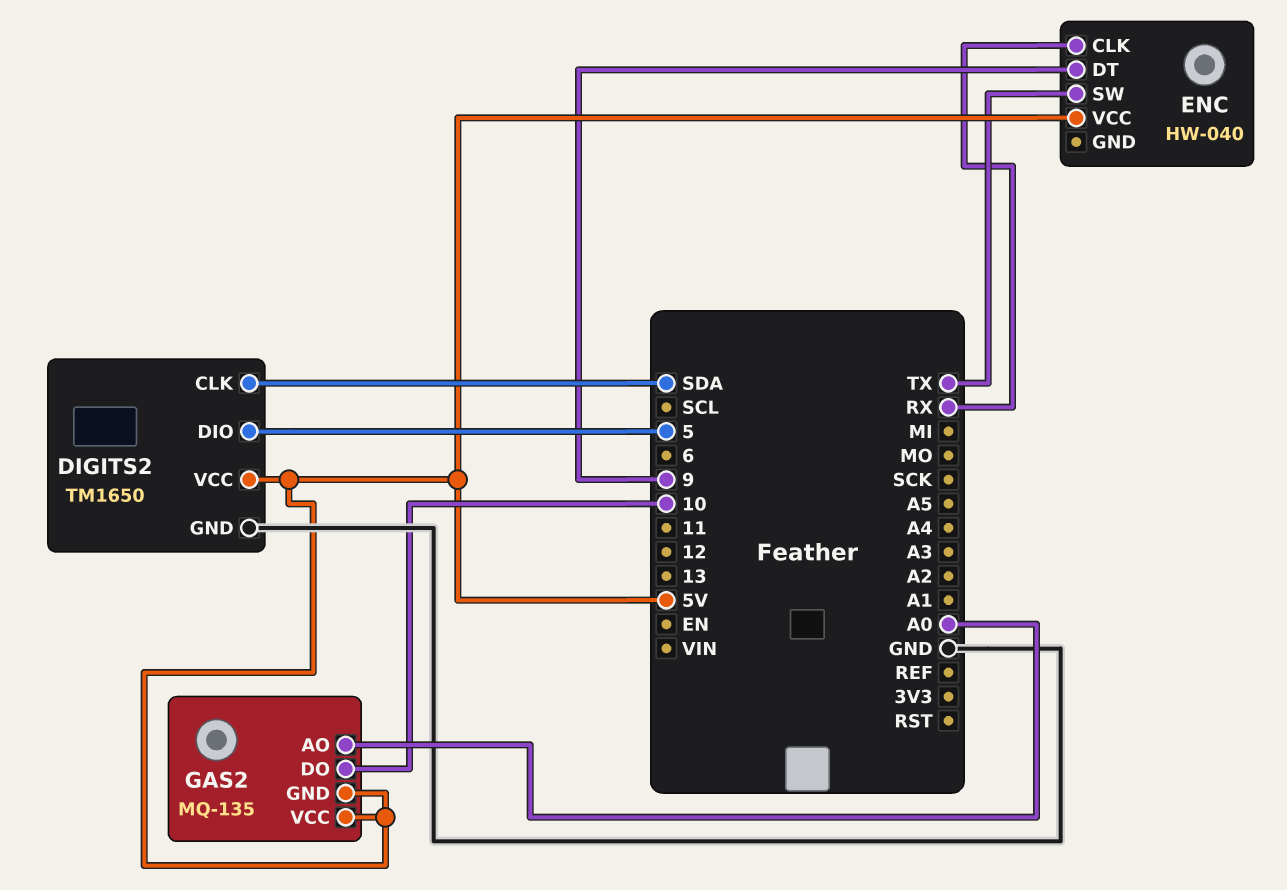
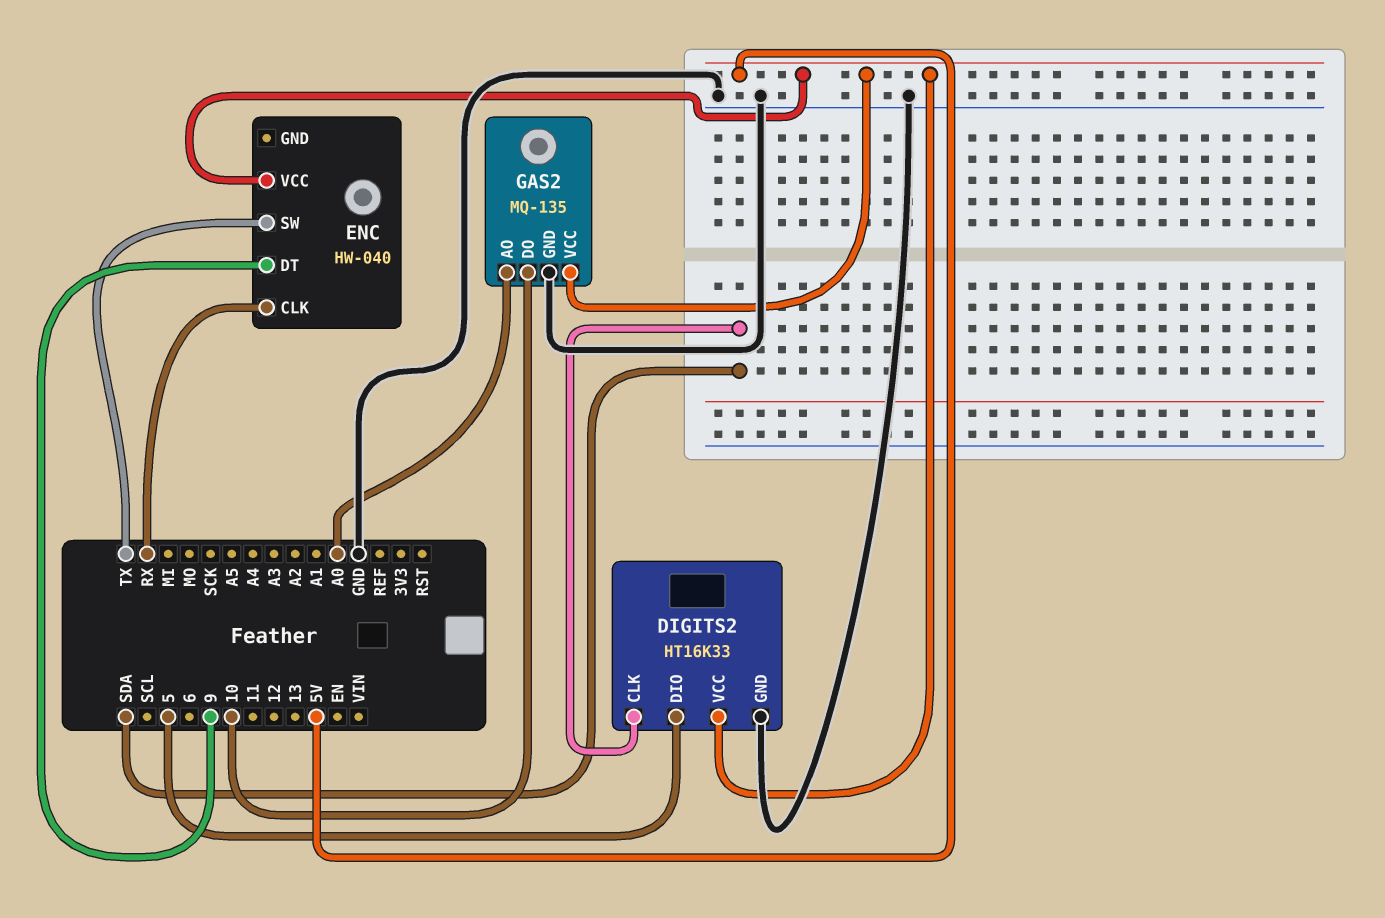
DIGITS2: TM1650 -> HT16K33
GAS2 pin GND: 5V -> GND

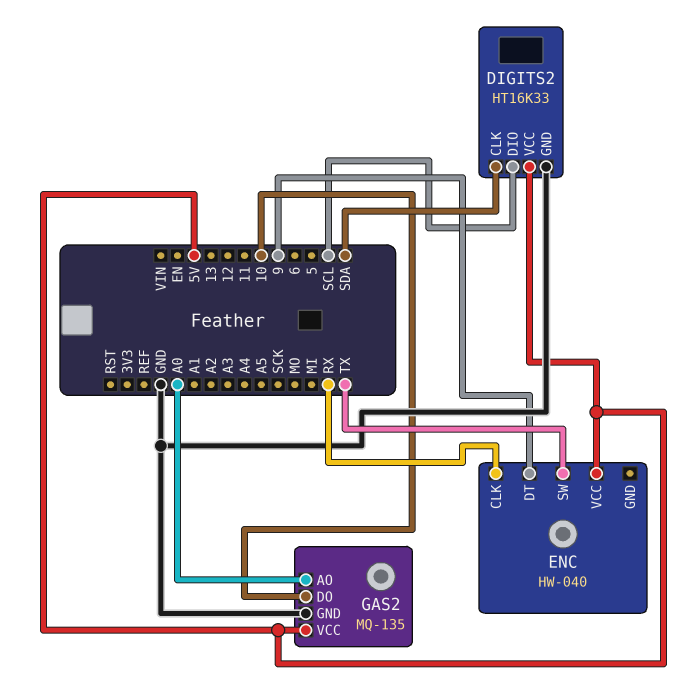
DIGITS2 pin DIO: 5 -> SCL

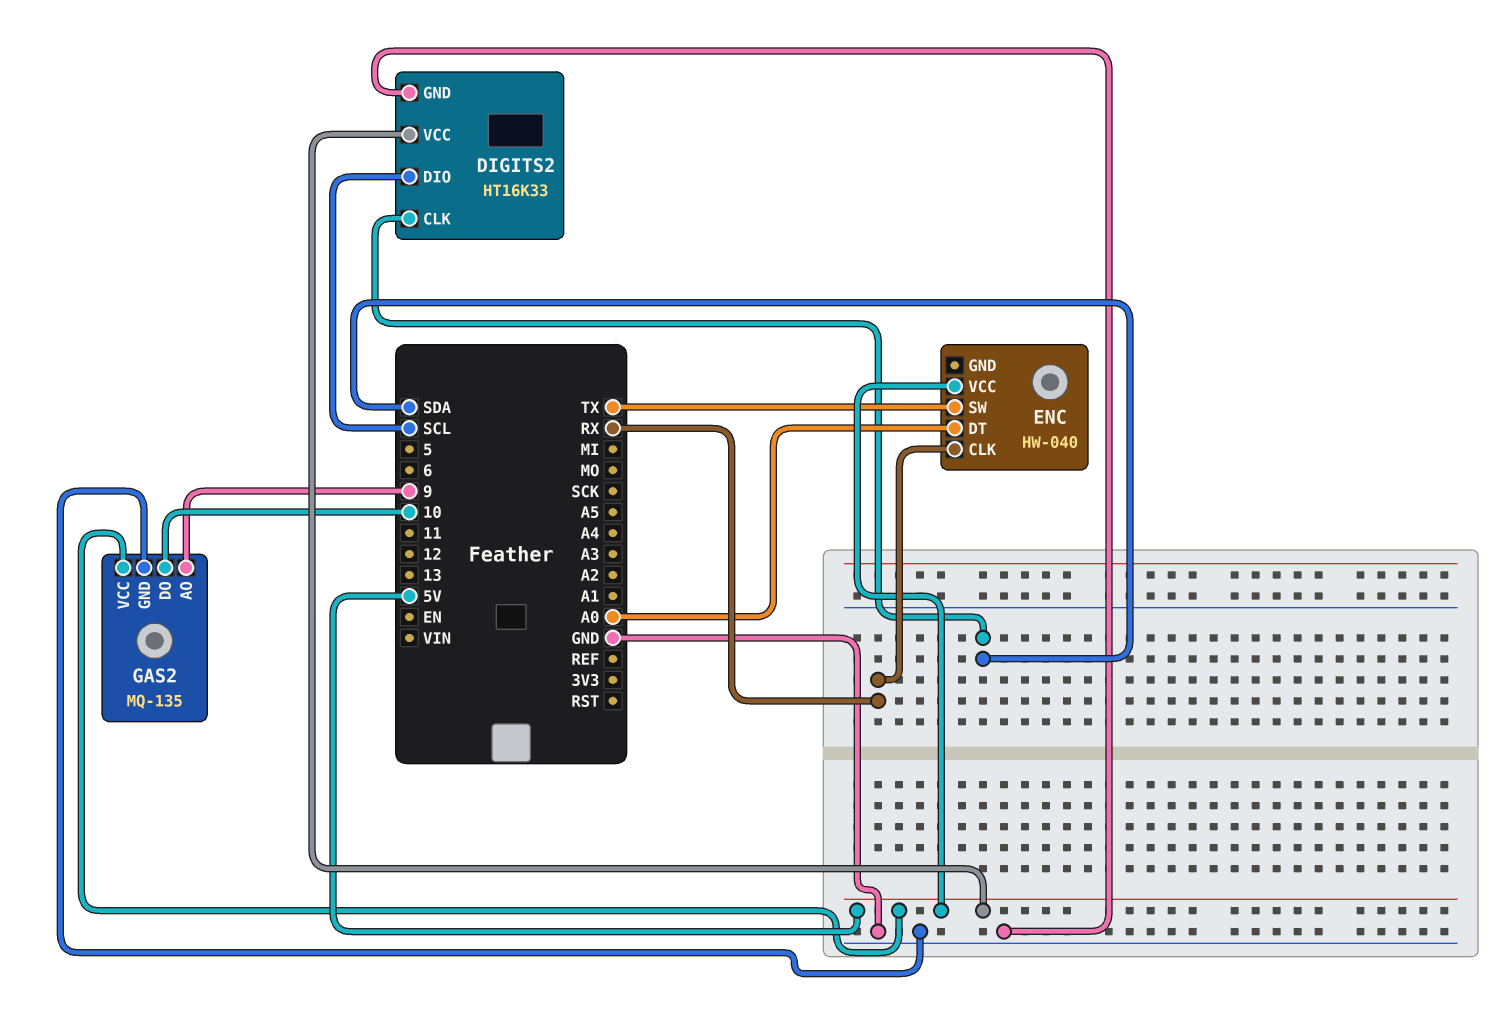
ENC pin DT: 9 -> A0
GAS2 pin AO: A0 -> 9

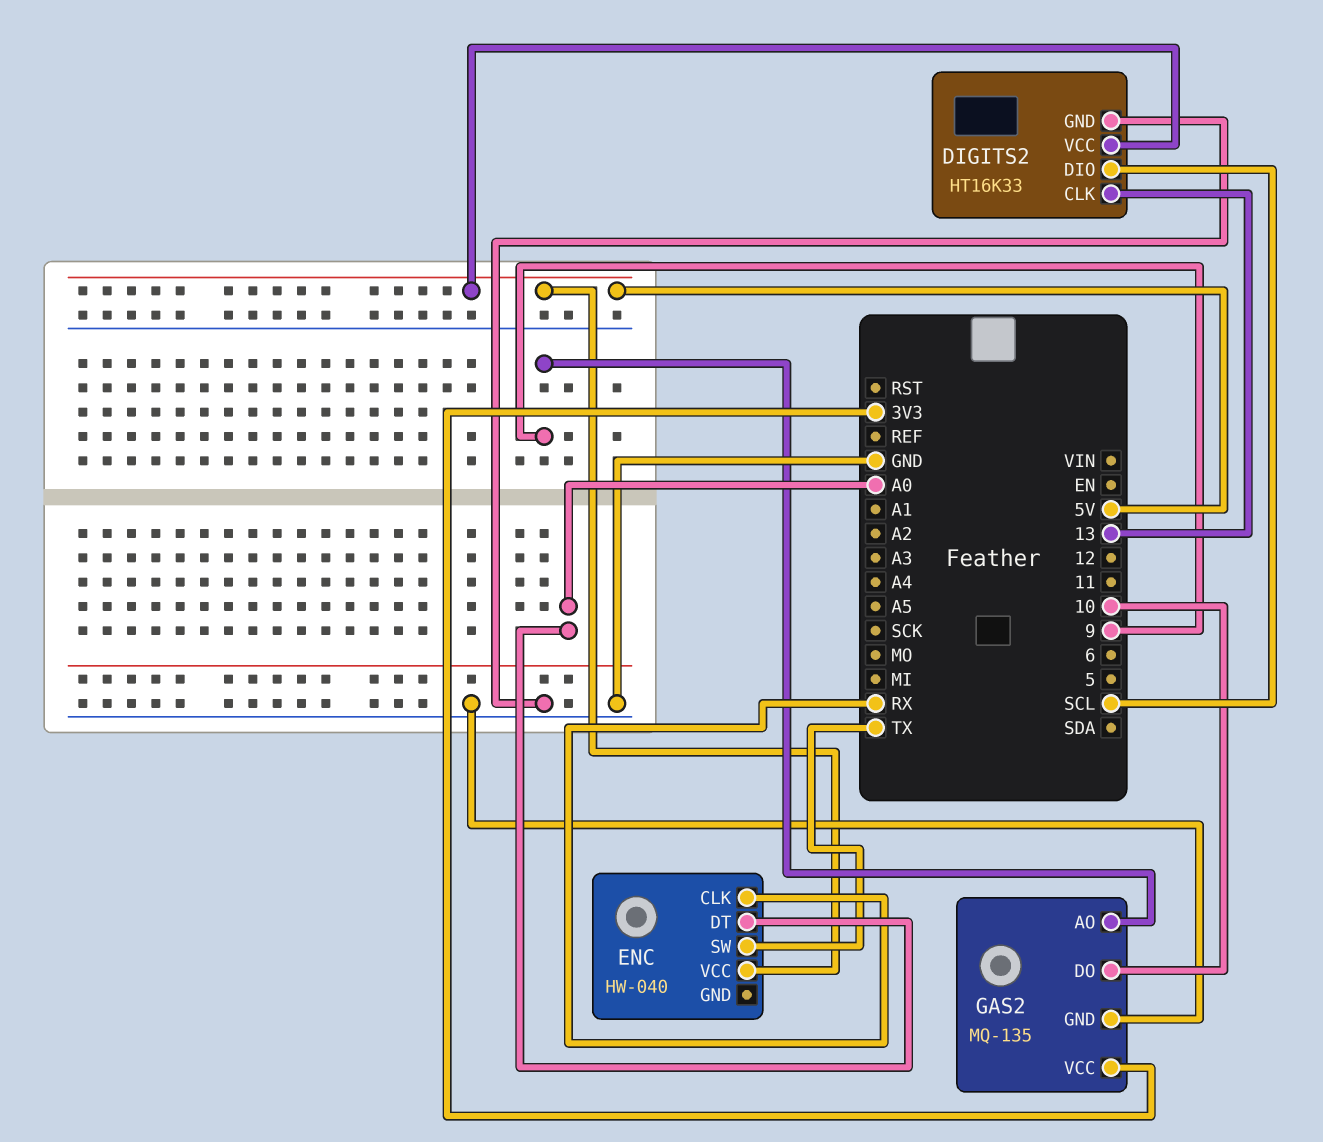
DIGITS2 pin CLK: SDA -> 13
GAS2 pin VCC: 5V -> 3V3

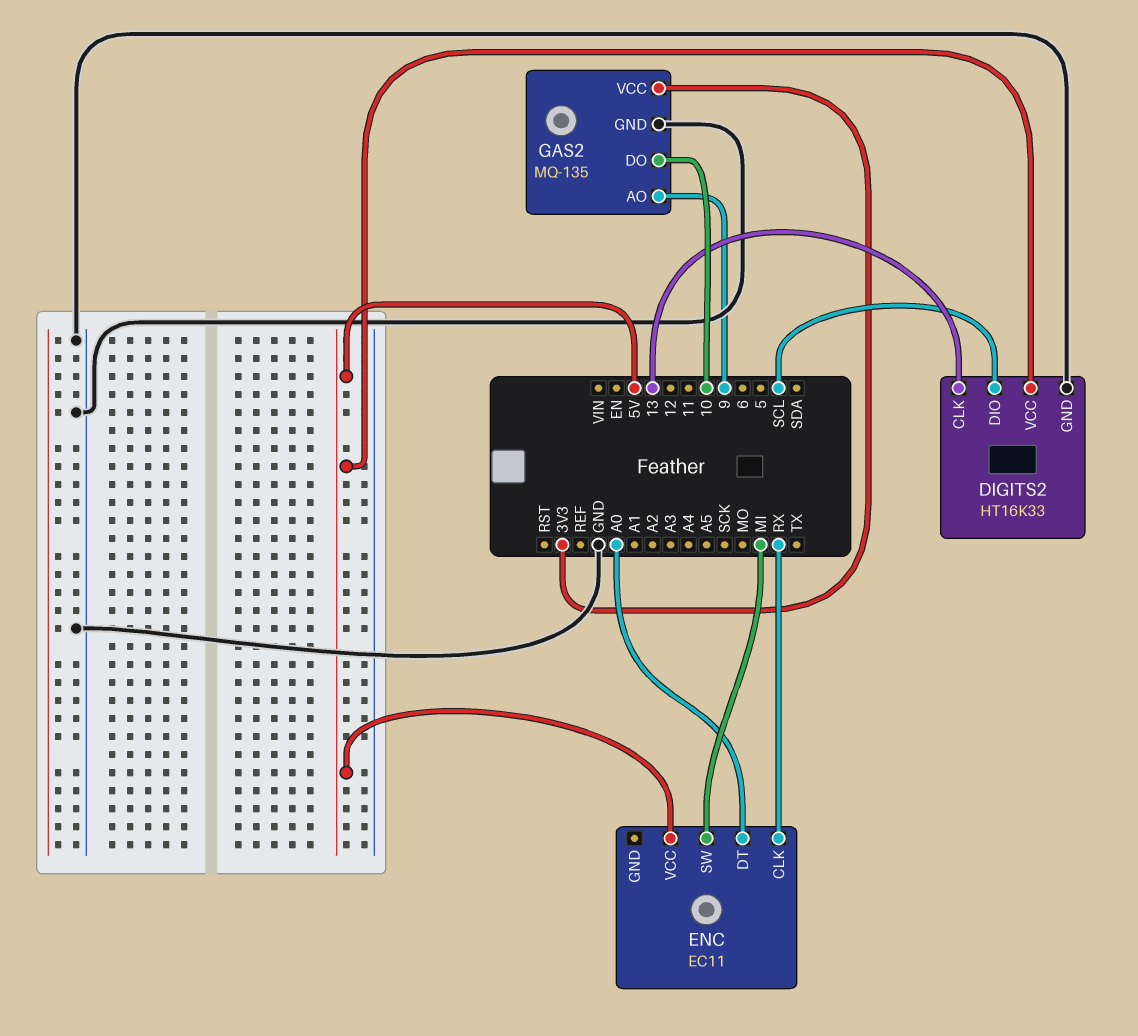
ENC: HW-040 -> EC11
ENC pin SW: TX -> MI

